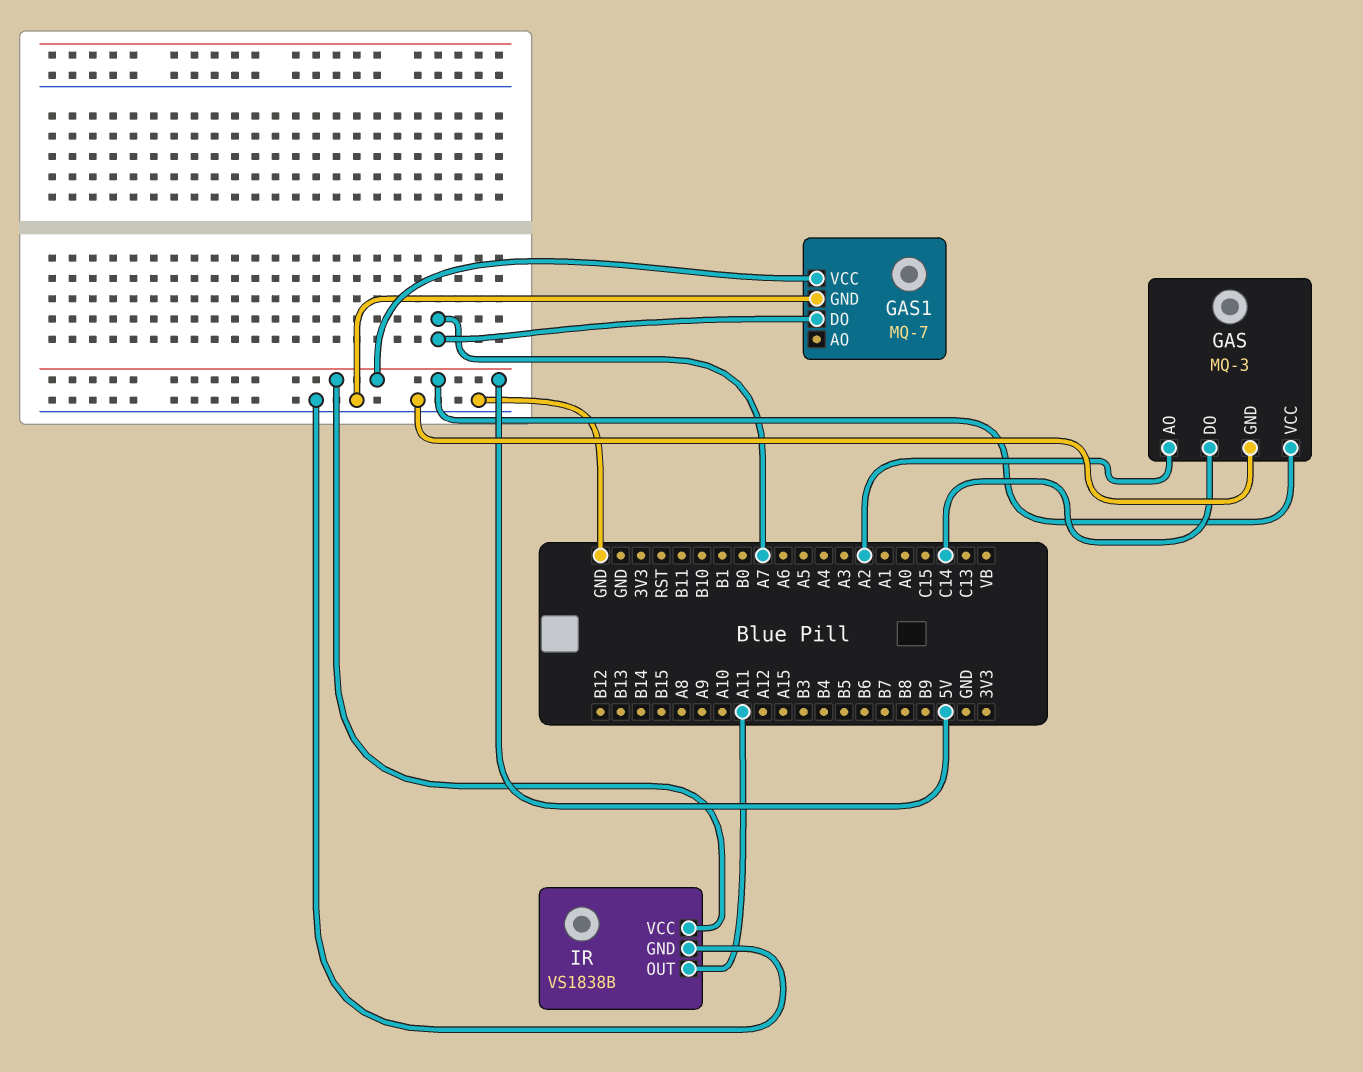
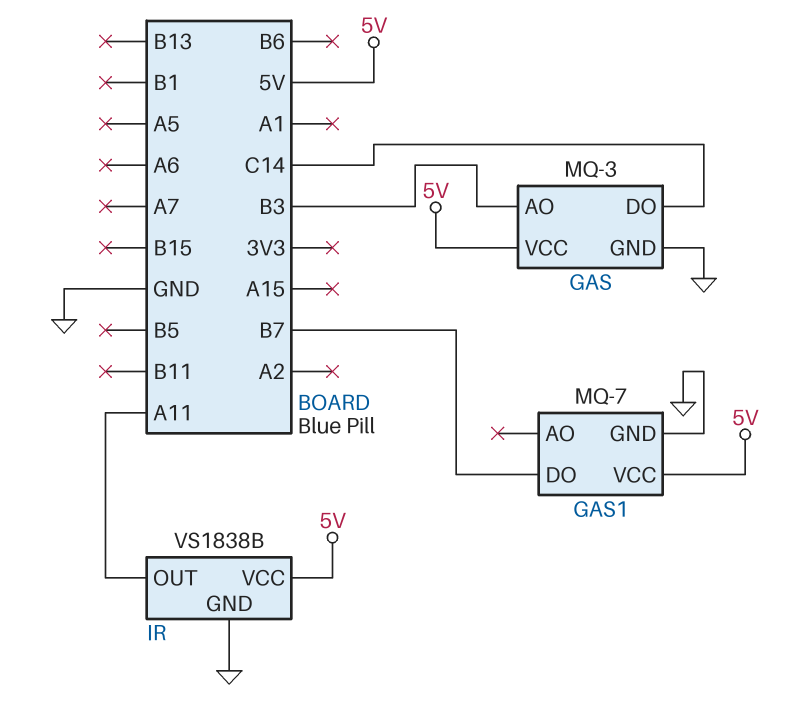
GAS pin AO: A2 -> B3
GAS1 pin DO: A7 -> B7

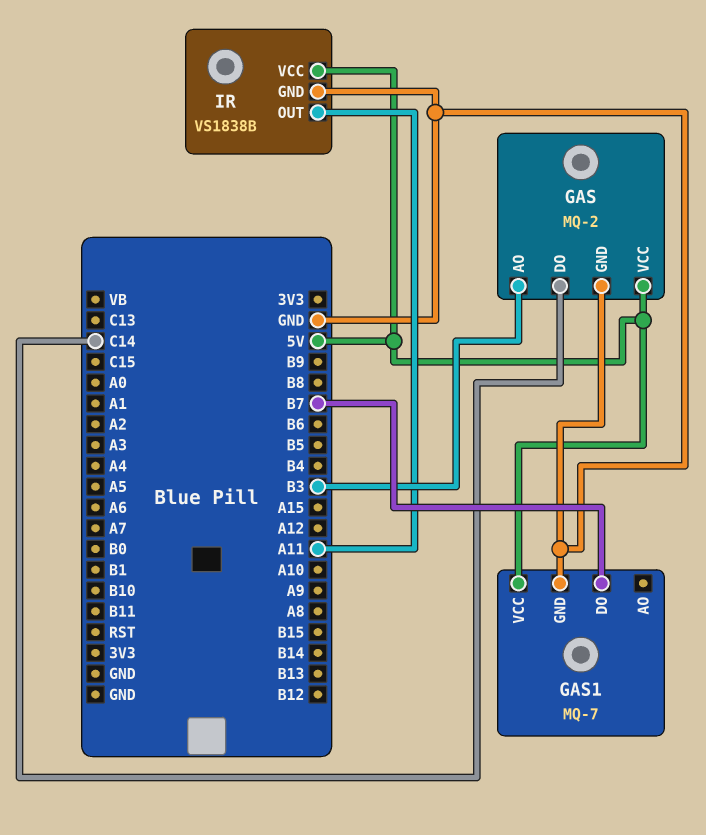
GAS: MQ-3 -> MQ-2

